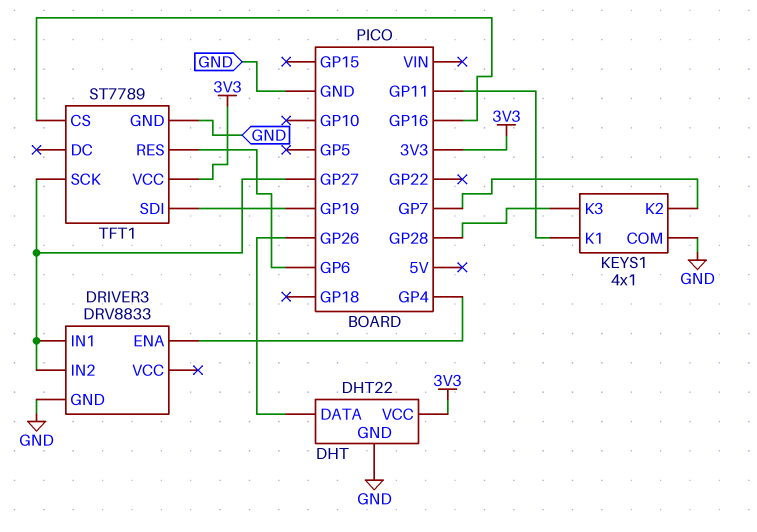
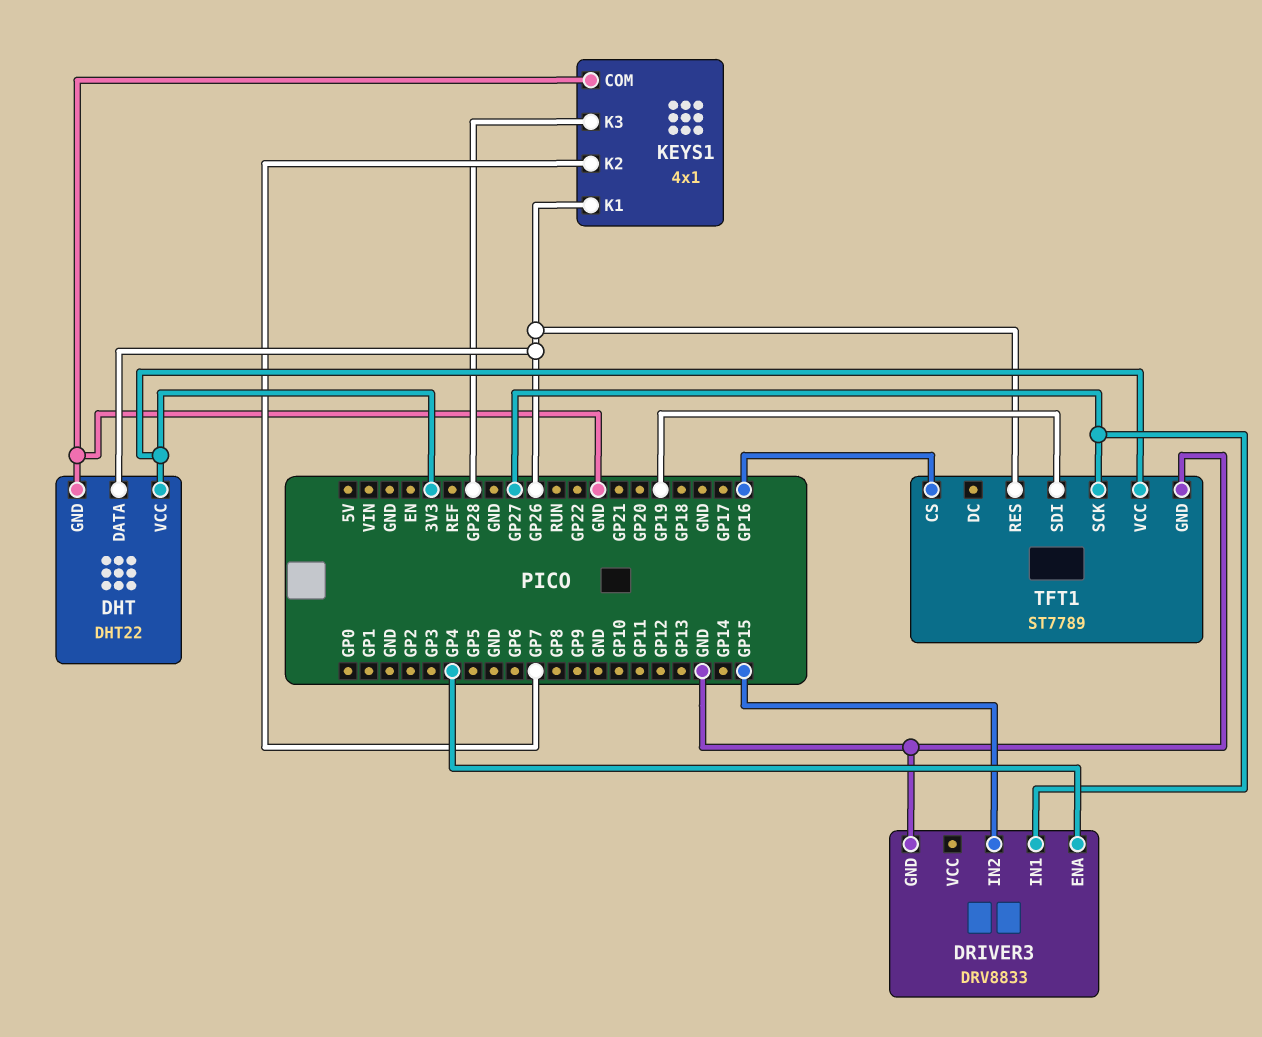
DRIVER3 pin IN2: GP27 -> GP15
KEYS1 pin K1: GP11 -> GP26
TFT1 pin RES: GP6 -> GP26

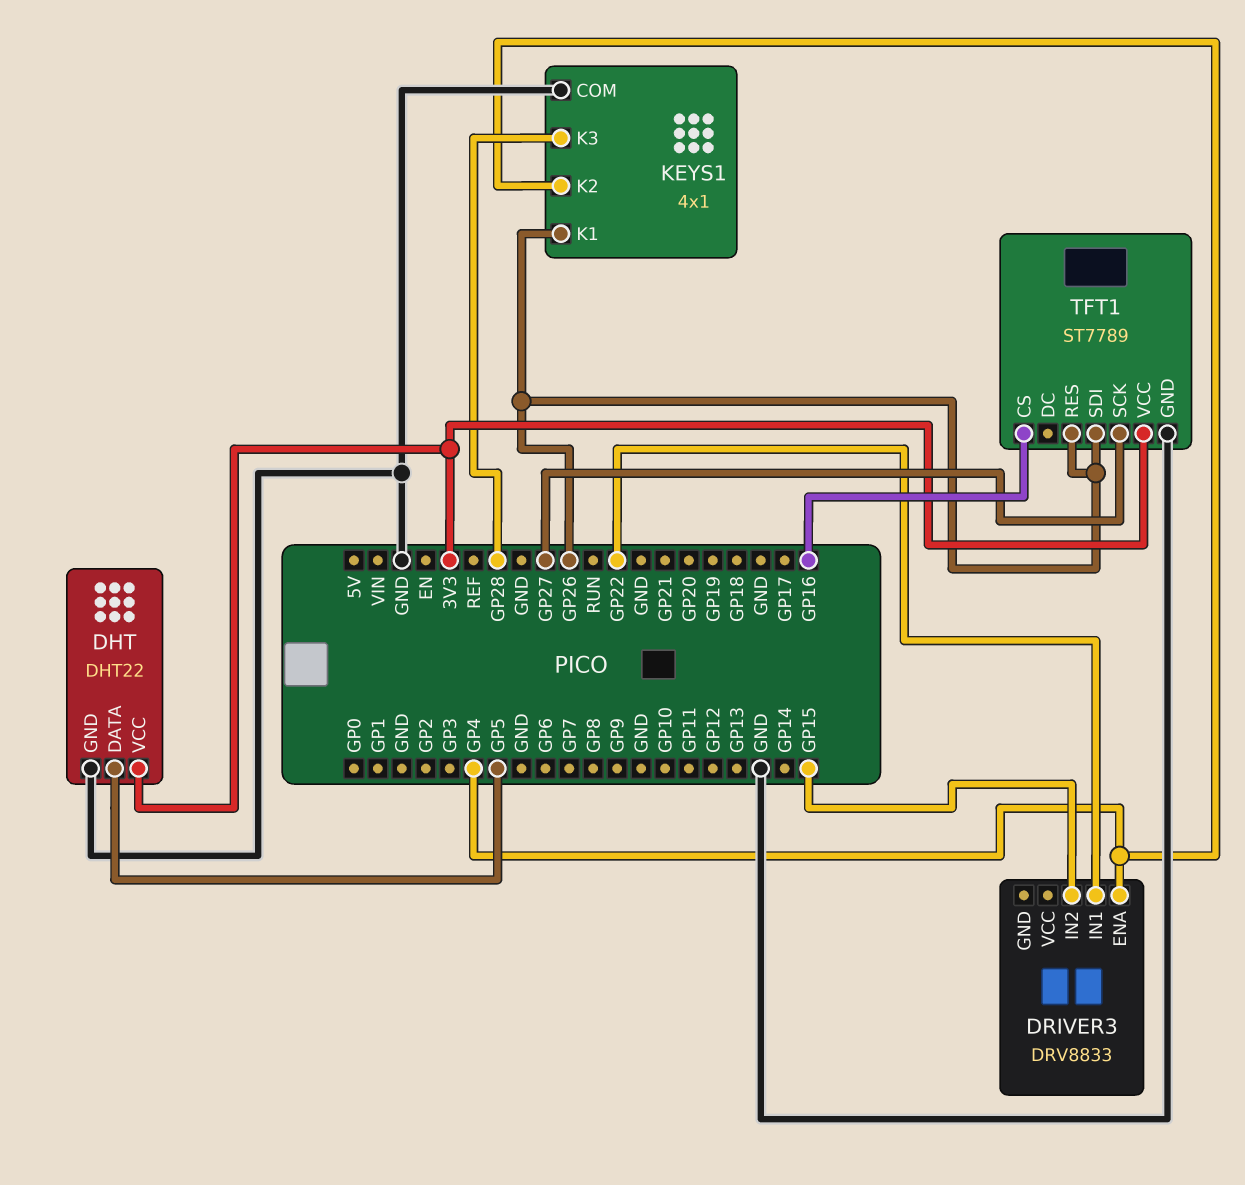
DHT pin DATA: GP26 -> GP5
DRIVER3 pin GND: GND -> none
DRIVER3 pin IN1: GP27 -> GP22
KEYS1 pin K2: GP7 -> GP4
TFT1 pin SDI: GP19 -> GP26

